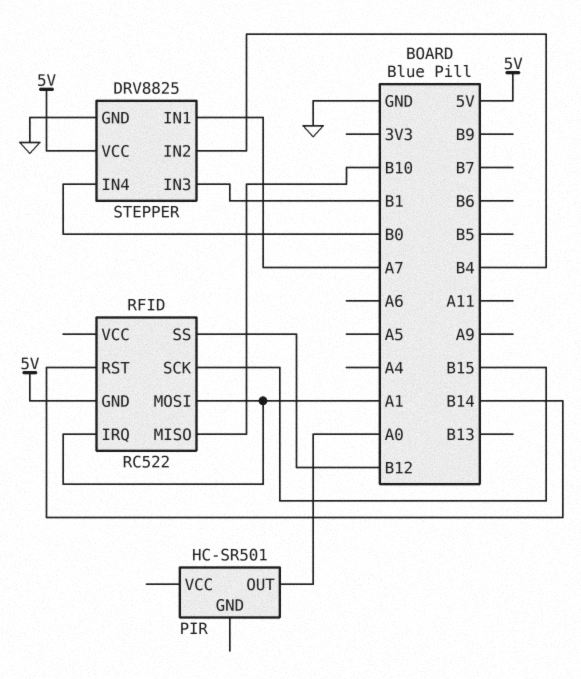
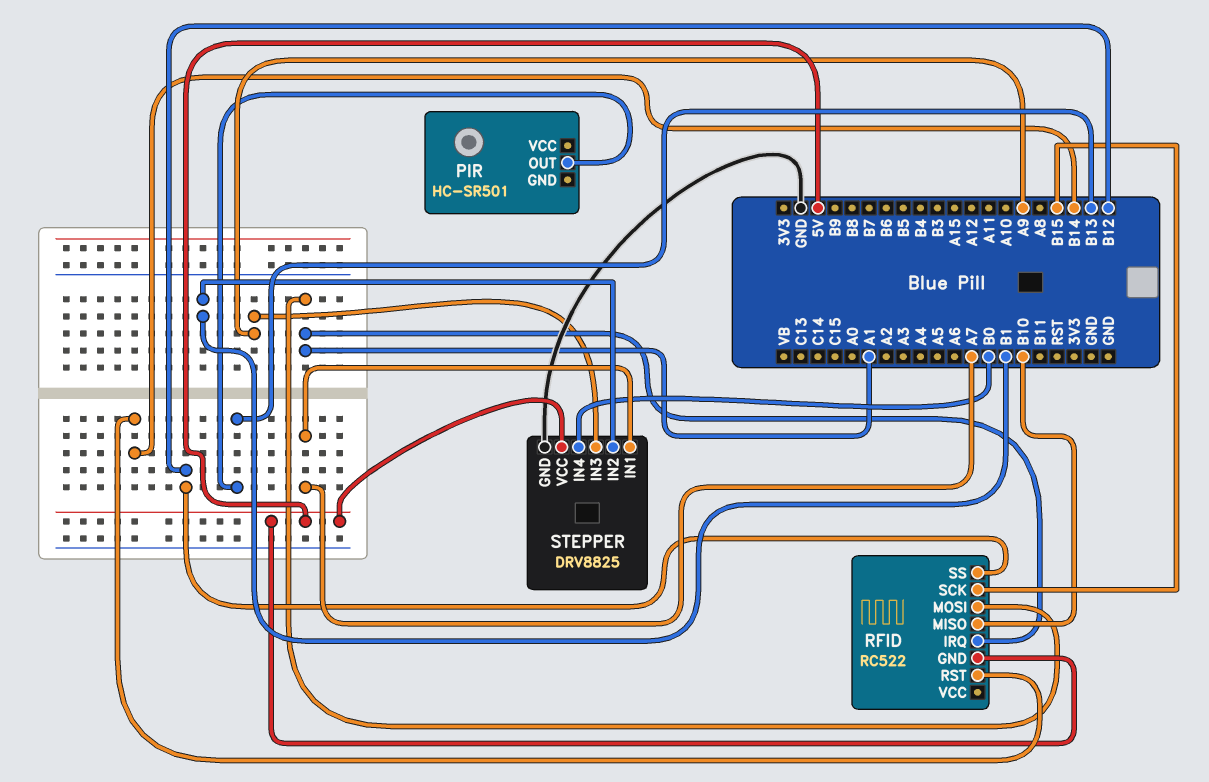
PIR pin OUT: A0 -> B13
STEPPER pin IN2: B4 -> B1
STEPPER pin IN3: B1 -> A9

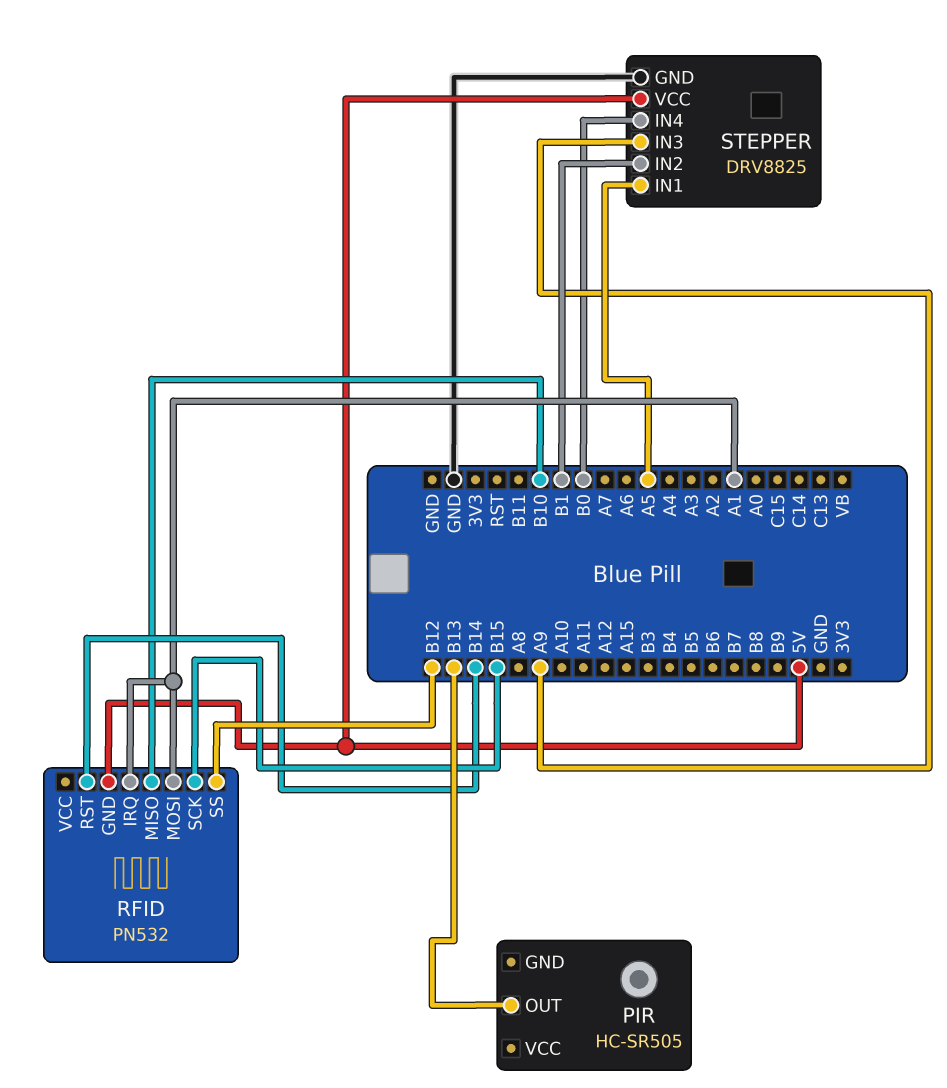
PIR: HC-SR501 -> HC-SR505
RFID: RC522 -> PN532
STEPPER pin IN1: A7 -> A5

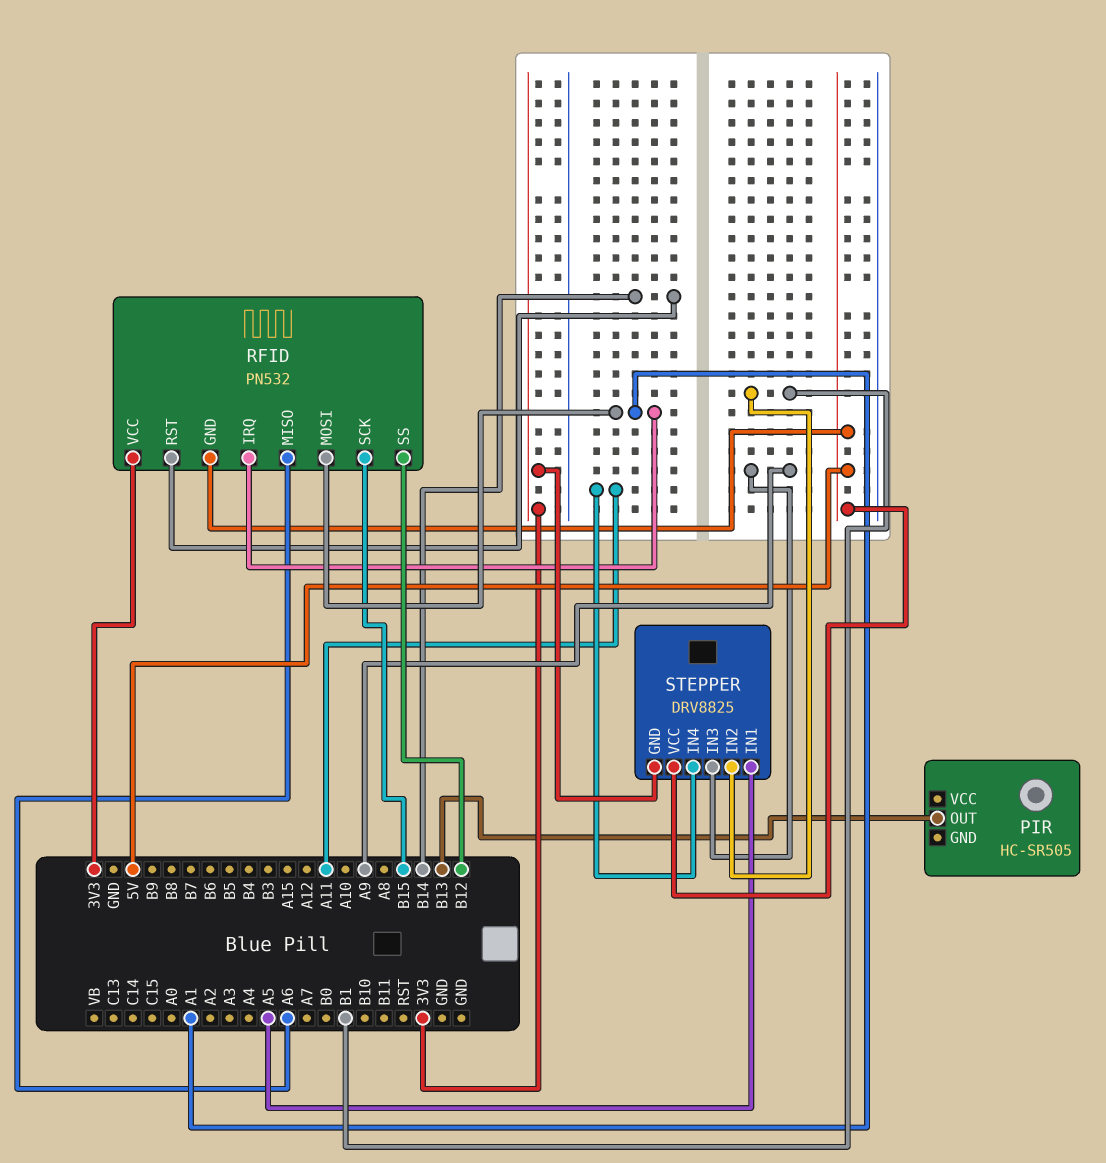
RFID pin MISO: B10 -> A6
RFID pin VCC: none -> 3V3
STEPPER pin GND: GND -> 3V3
STEPPER pin IN4: B0 -> A11

